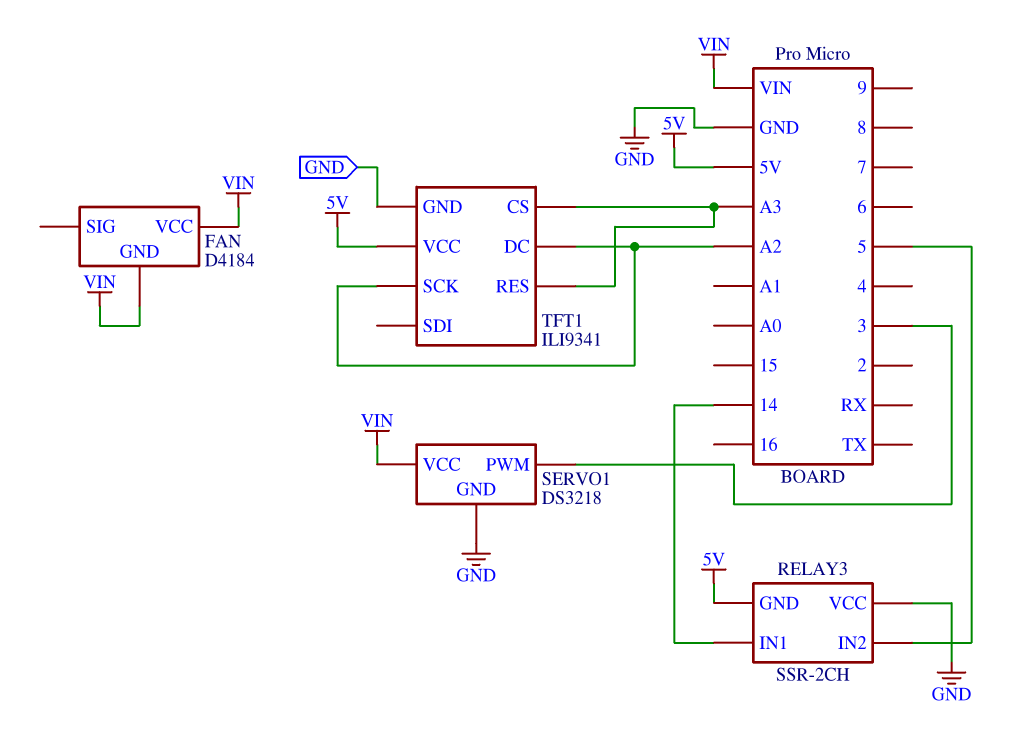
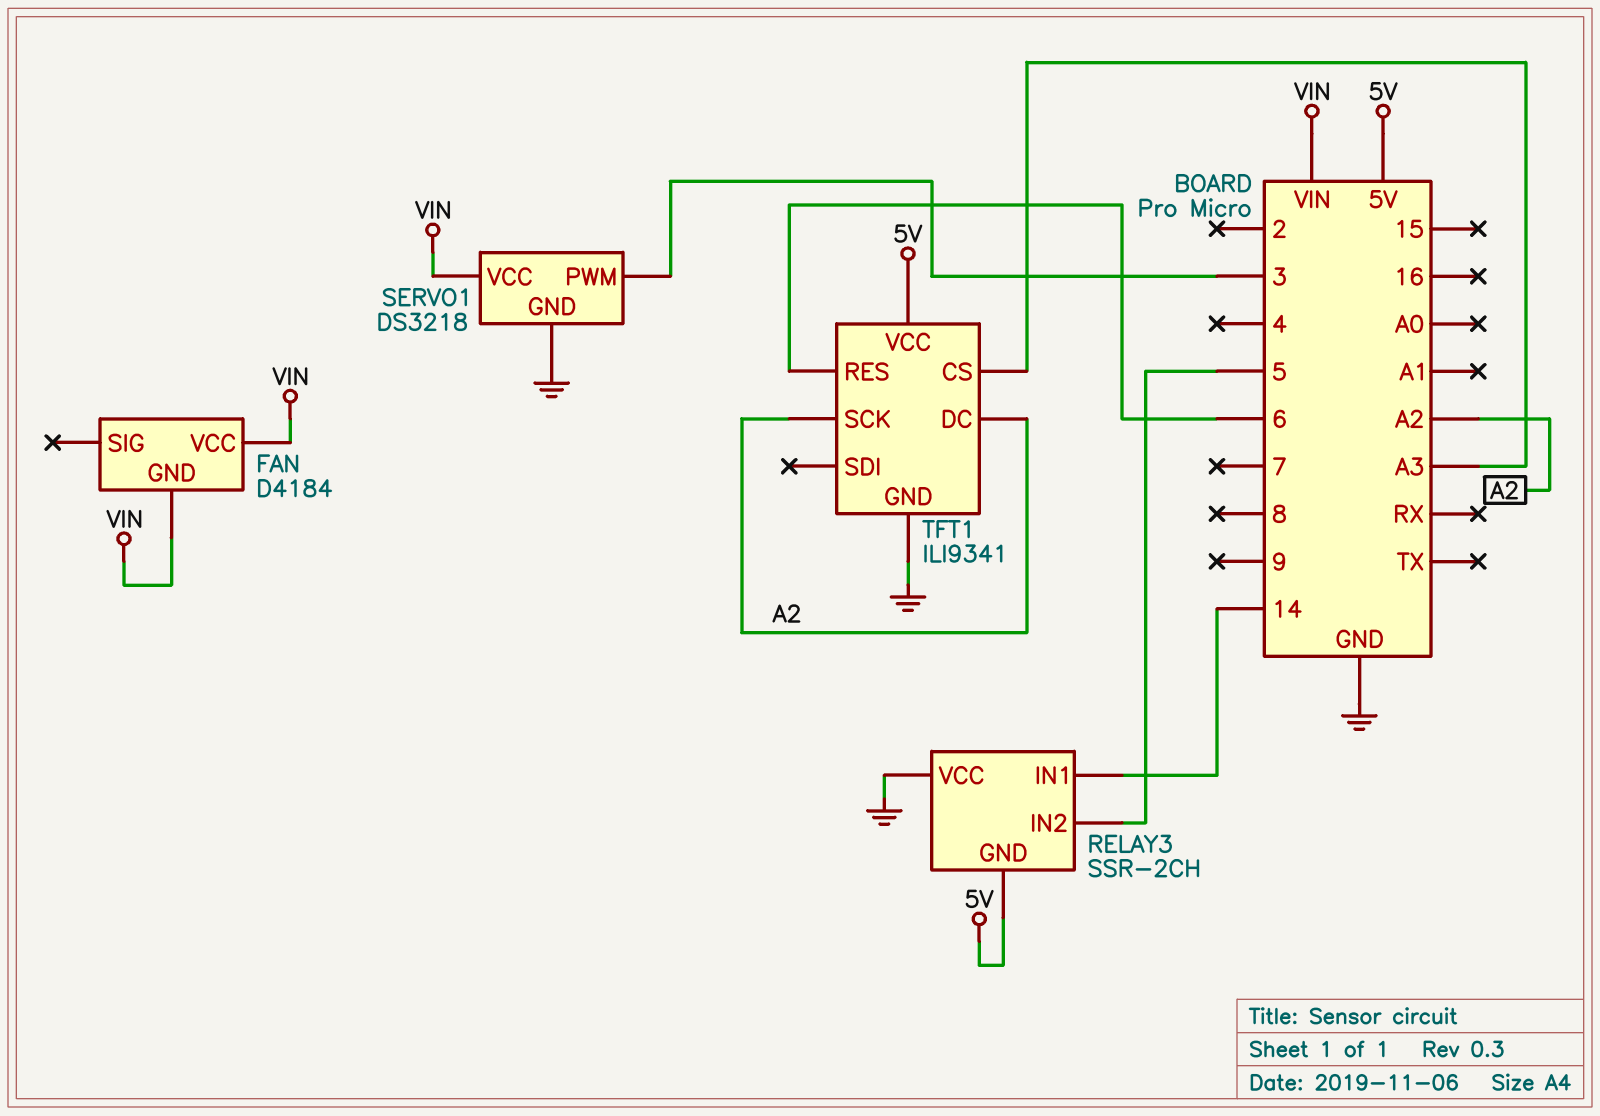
TFT1 pin RES: A3 -> 6

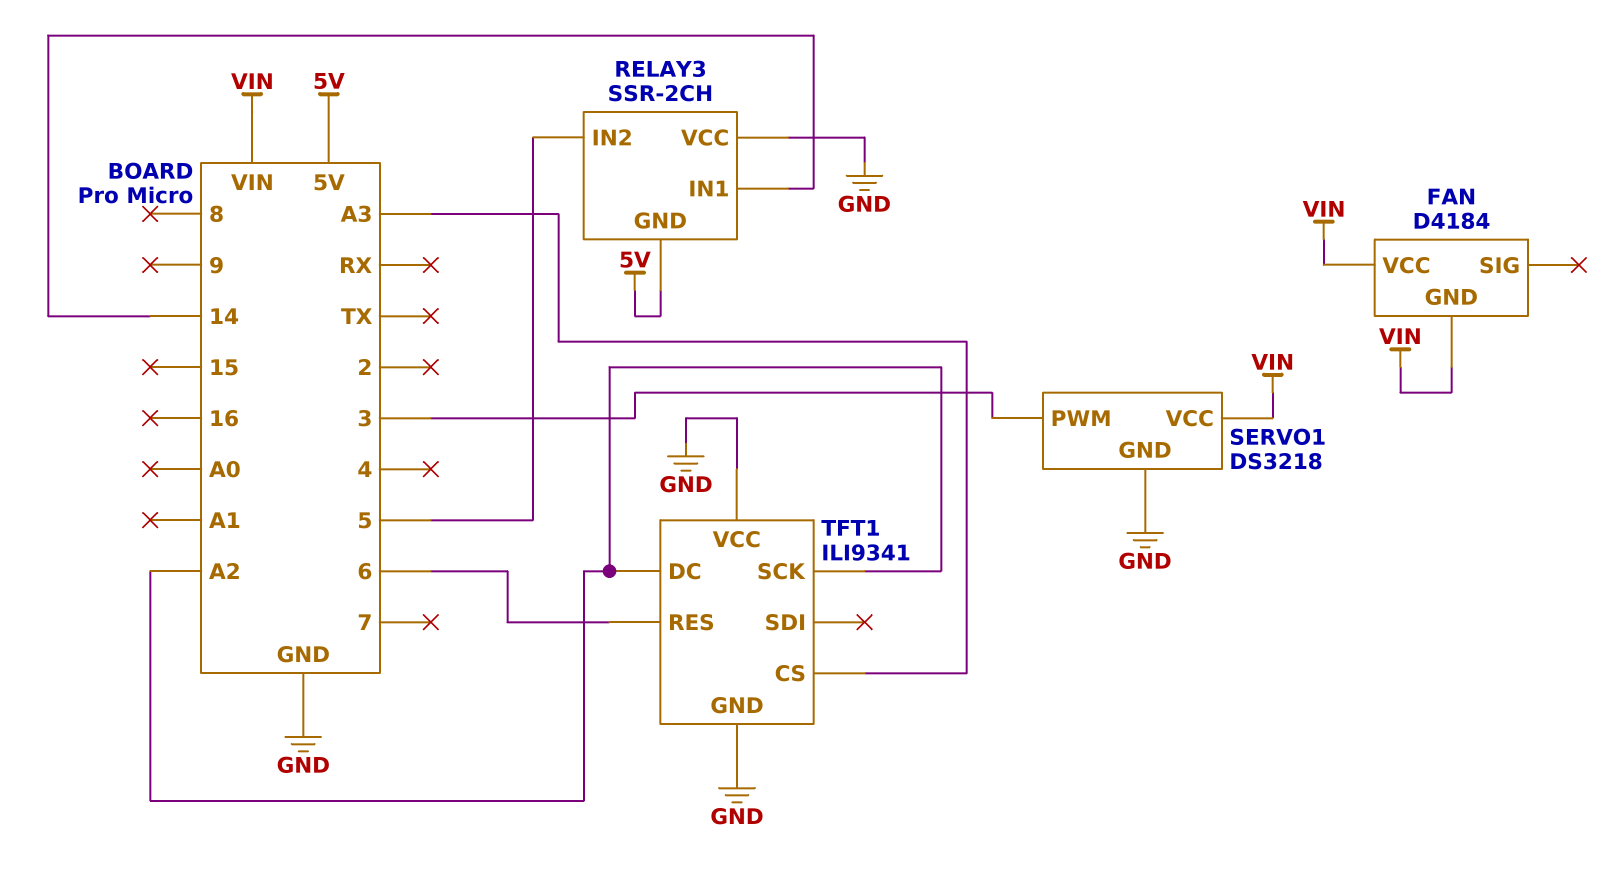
TFT1 pin VCC: 5V -> GND

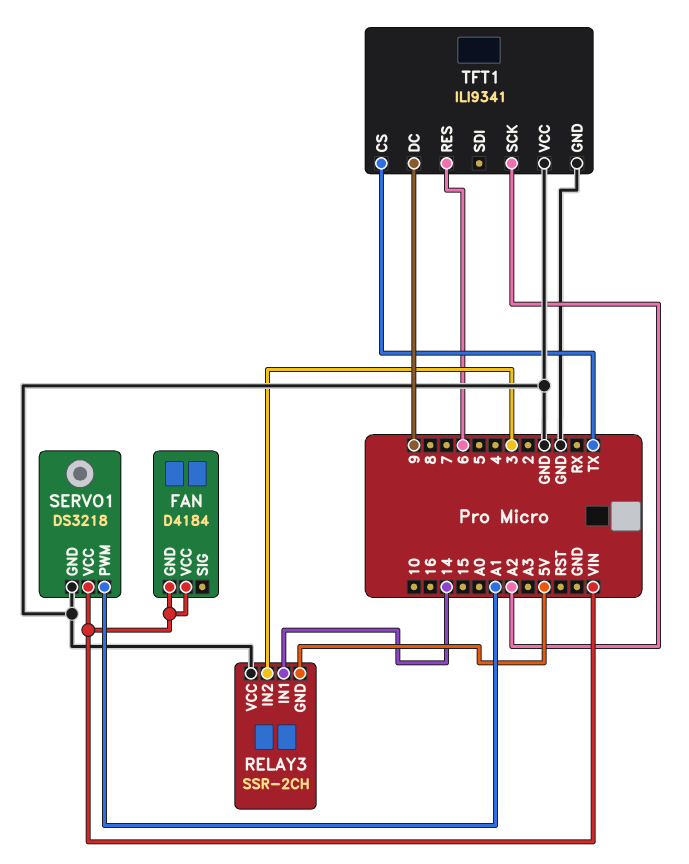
RELAY3 pin IN2: 5 -> 3
SERVO1 pin PWM: 3 -> A1
TFT1 pin CS: A3 -> TX
TFT1 pin DC: A2 -> 9

